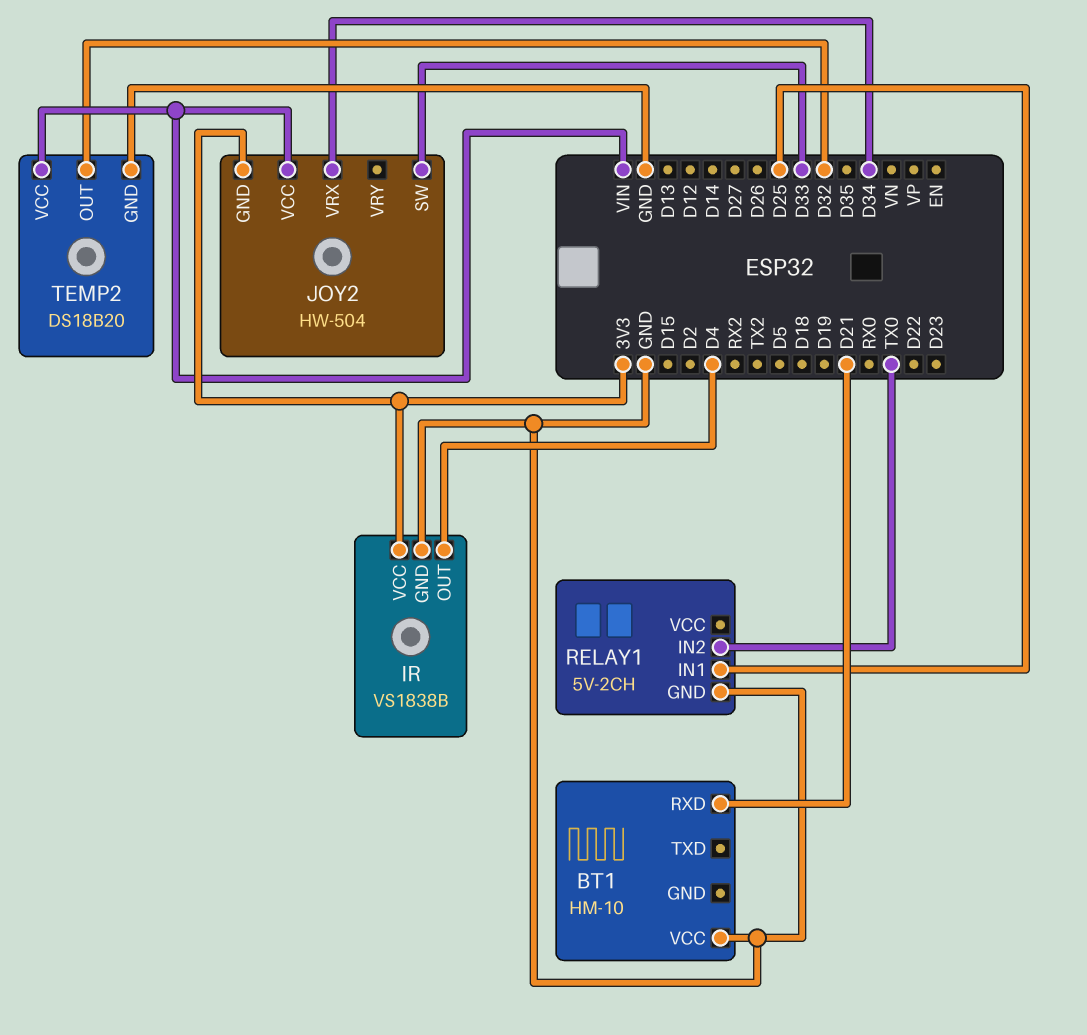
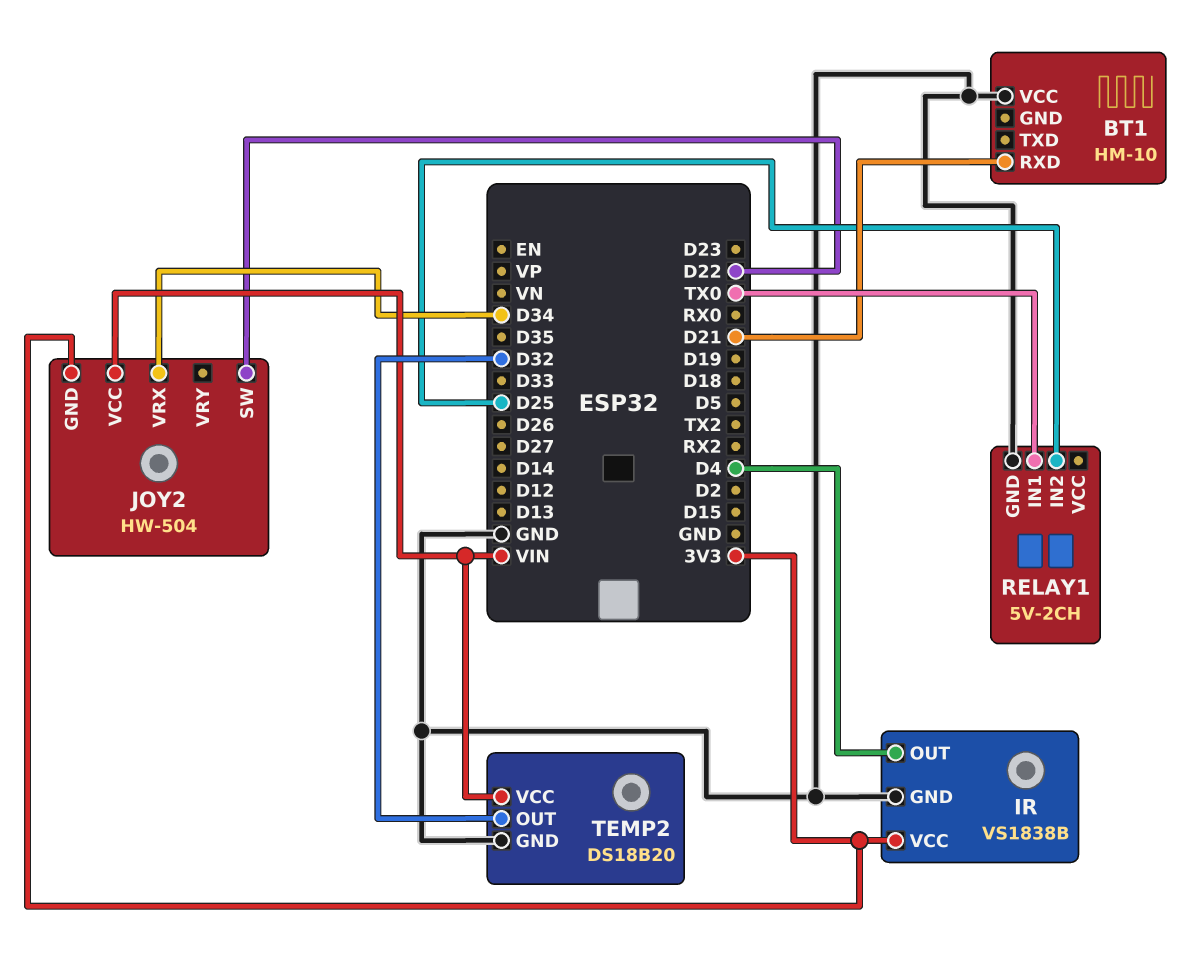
JOY2 pin SW: D33 -> D22
RELAY1 pin IN1: D25 -> TX0
RELAY1 pin IN2: TX0 -> D25

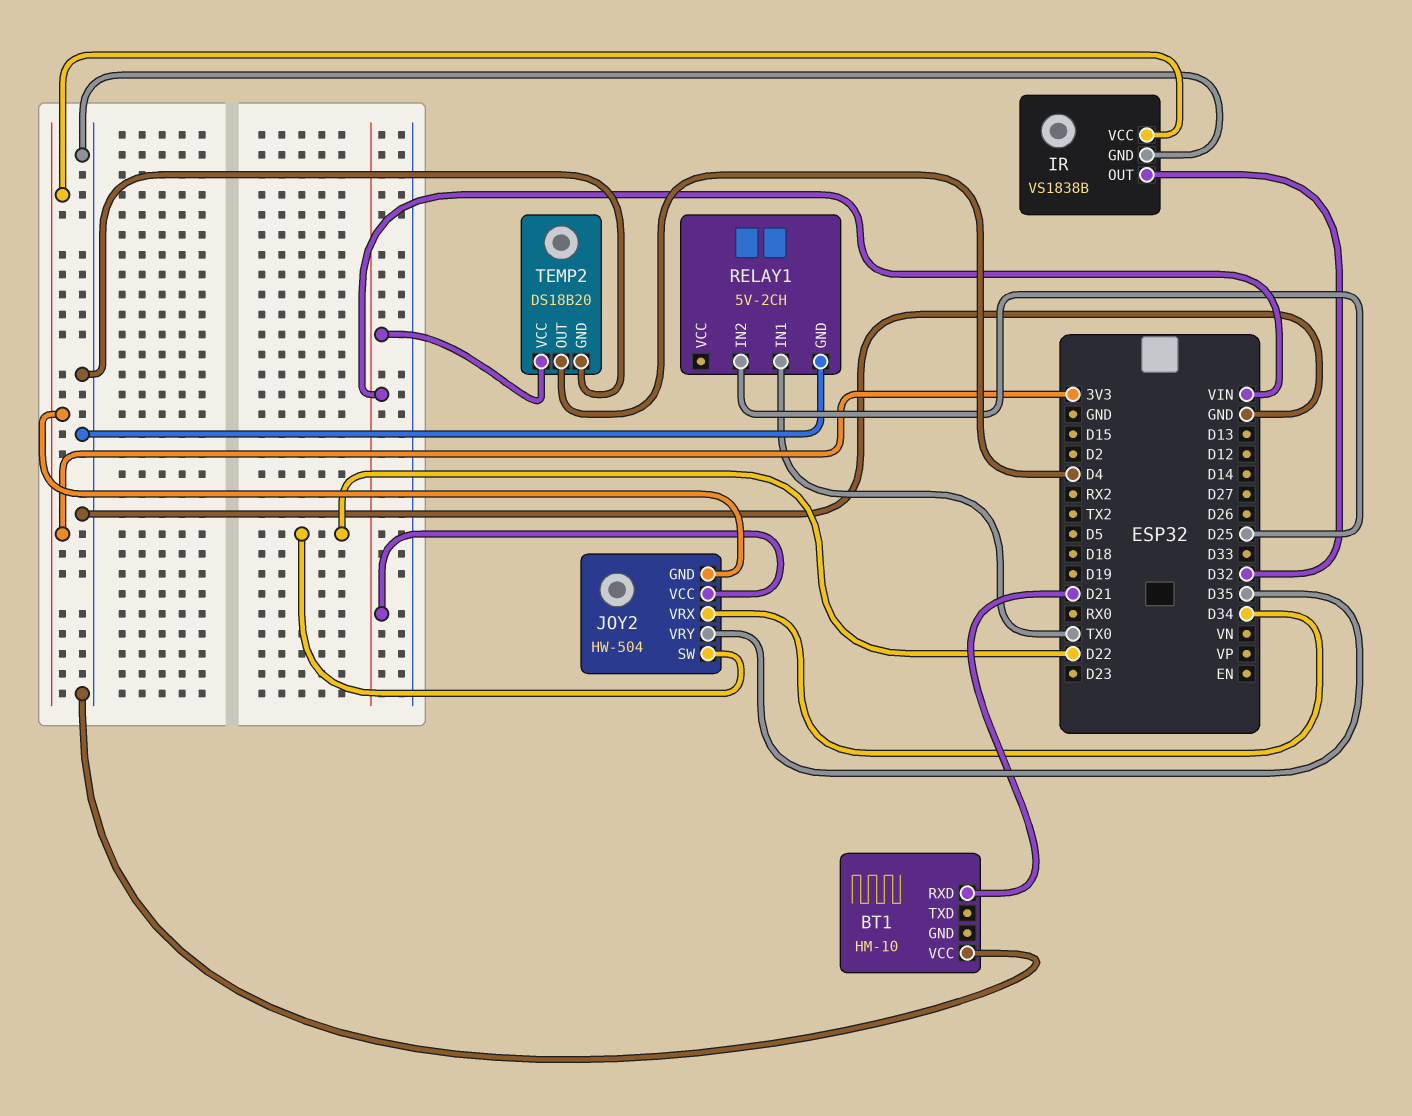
IR pin OUT: D4 -> D32
JOY2 pin VRY: none -> D35
TEMP2 pin OUT: D32 -> D4

